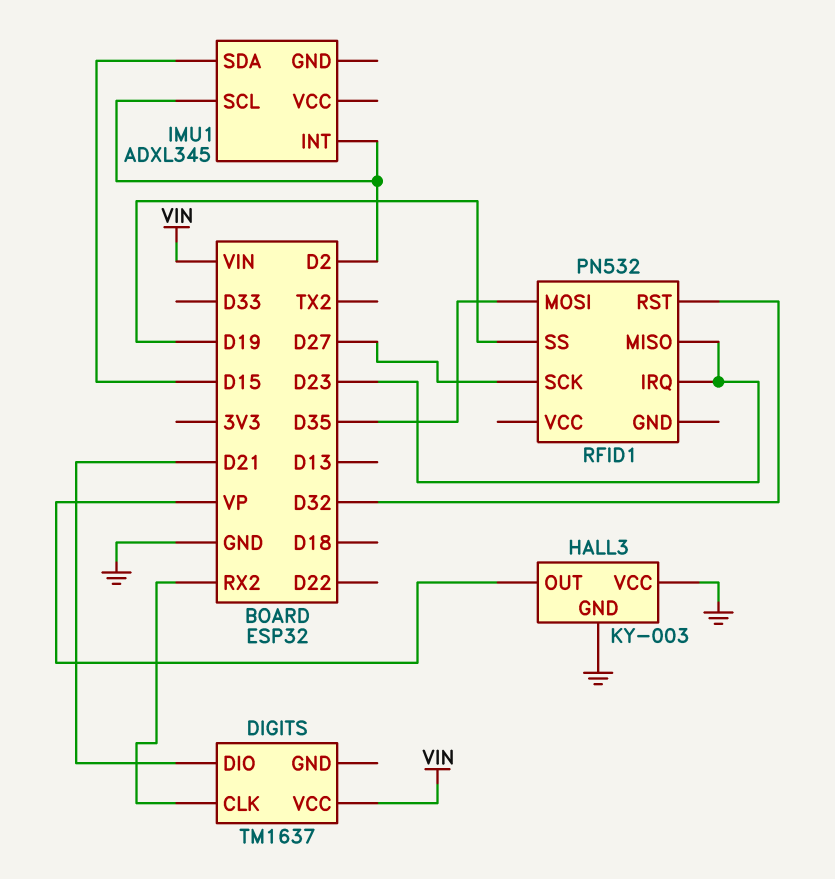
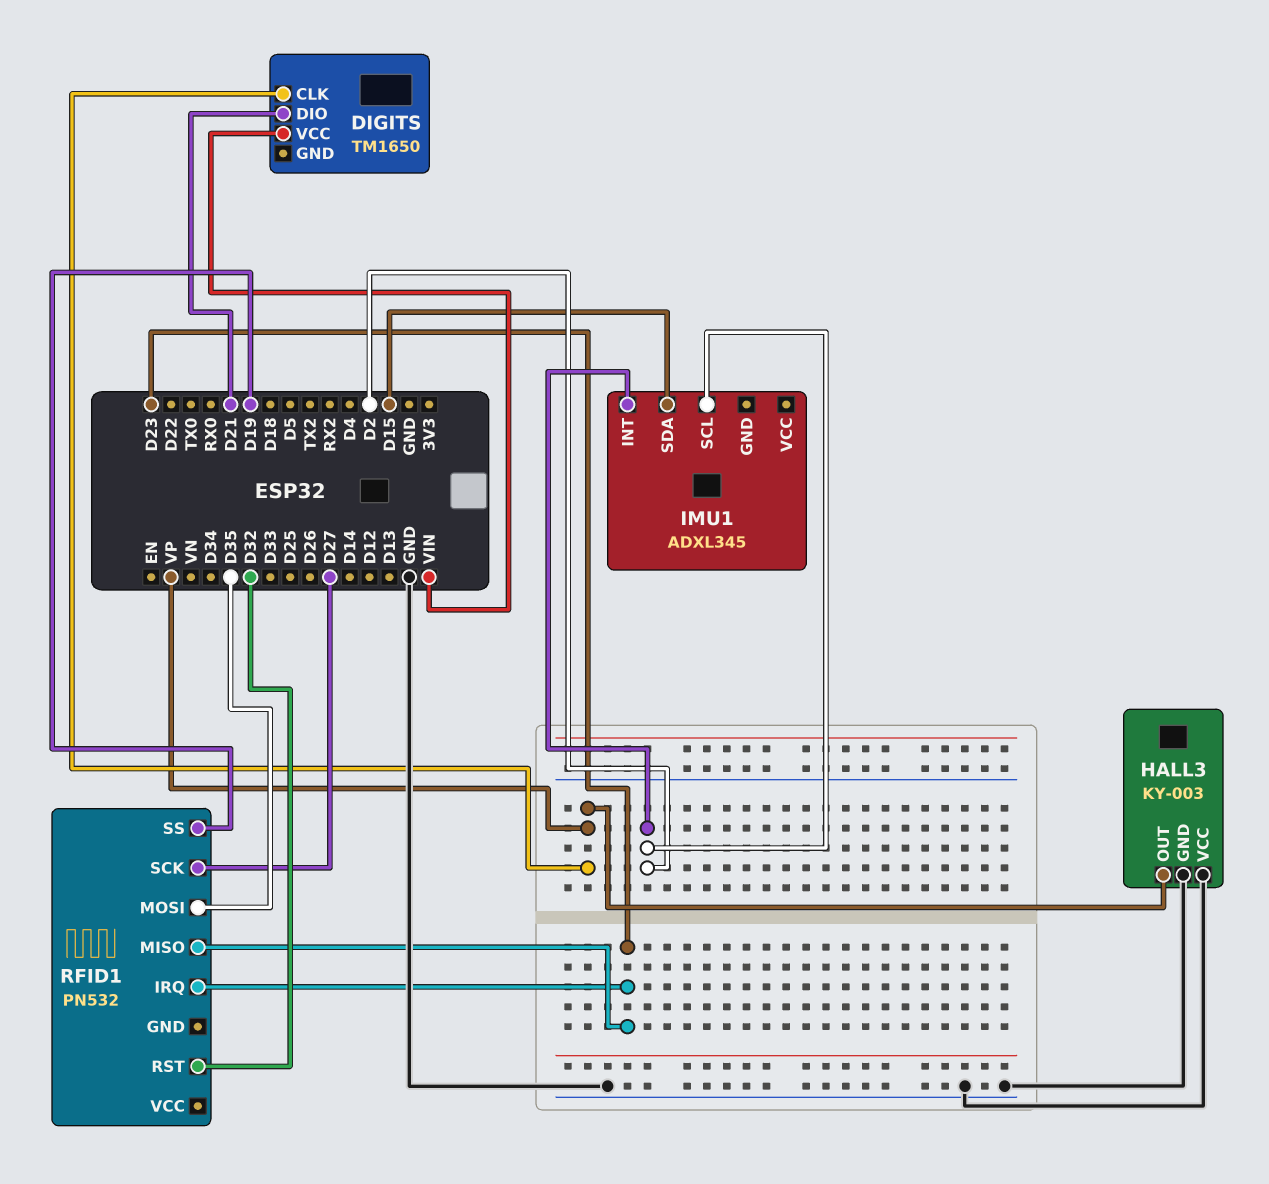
DIGITS: TM1637 -> TM1650
DIGITS pin CLK: RX2 -> VP

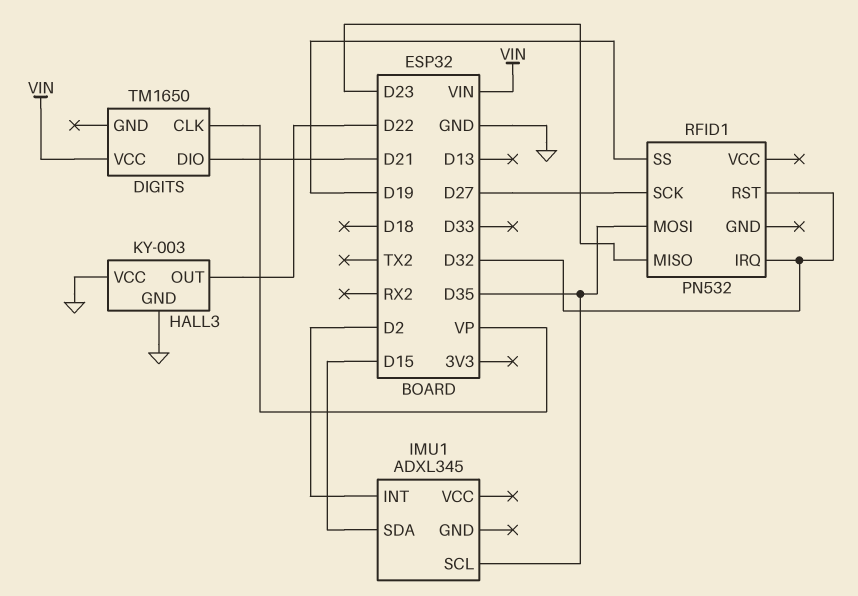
HALL3 pin OUT: VP -> D22
IMU1 pin SCL: D2 -> D35
RFID1 pin IRQ: D23 -> D32

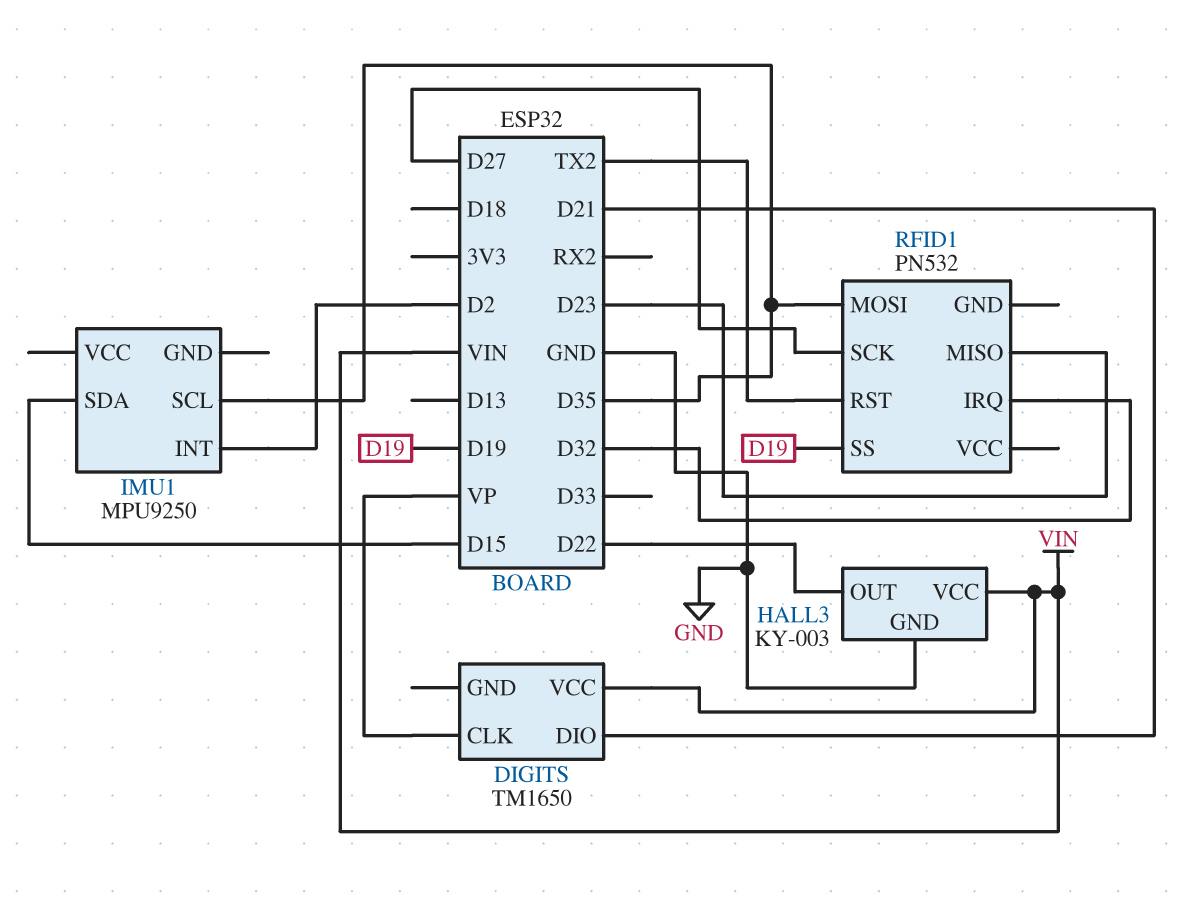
HALL3 pin VCC: GND -> VIN
IMU1: ADXL345 -> MPU9250
RFID1 pin RST: D32 -> TX2

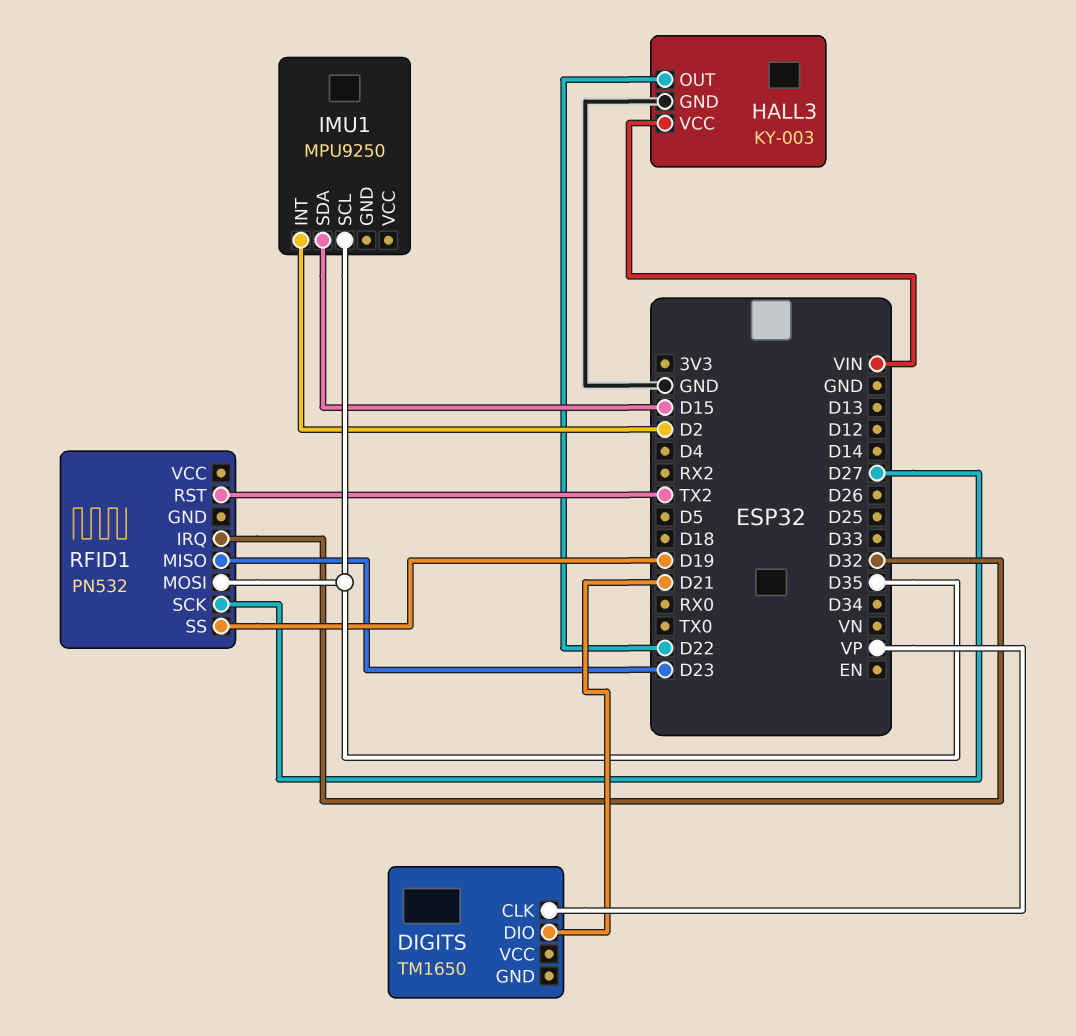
DIGITS pin VCC: VIN -> none

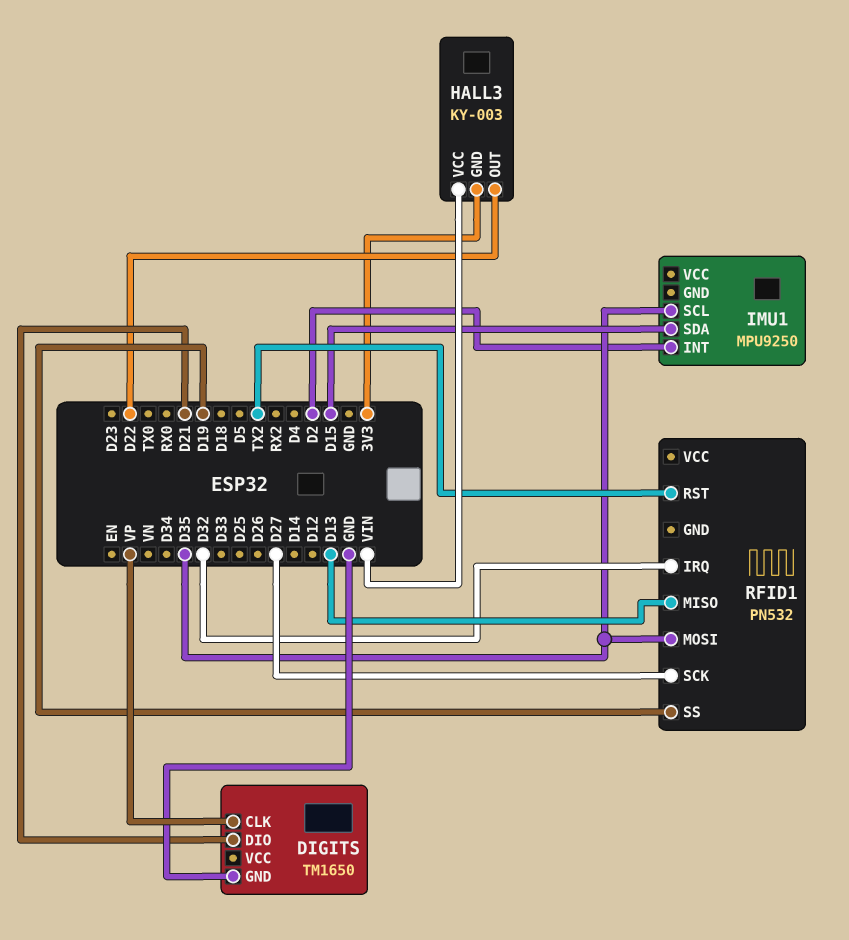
DIGITS pin GND: none -> GND
HALL3 pin GND: GND -> 3V3
RFID1 pin MISO: D23 -> D13

